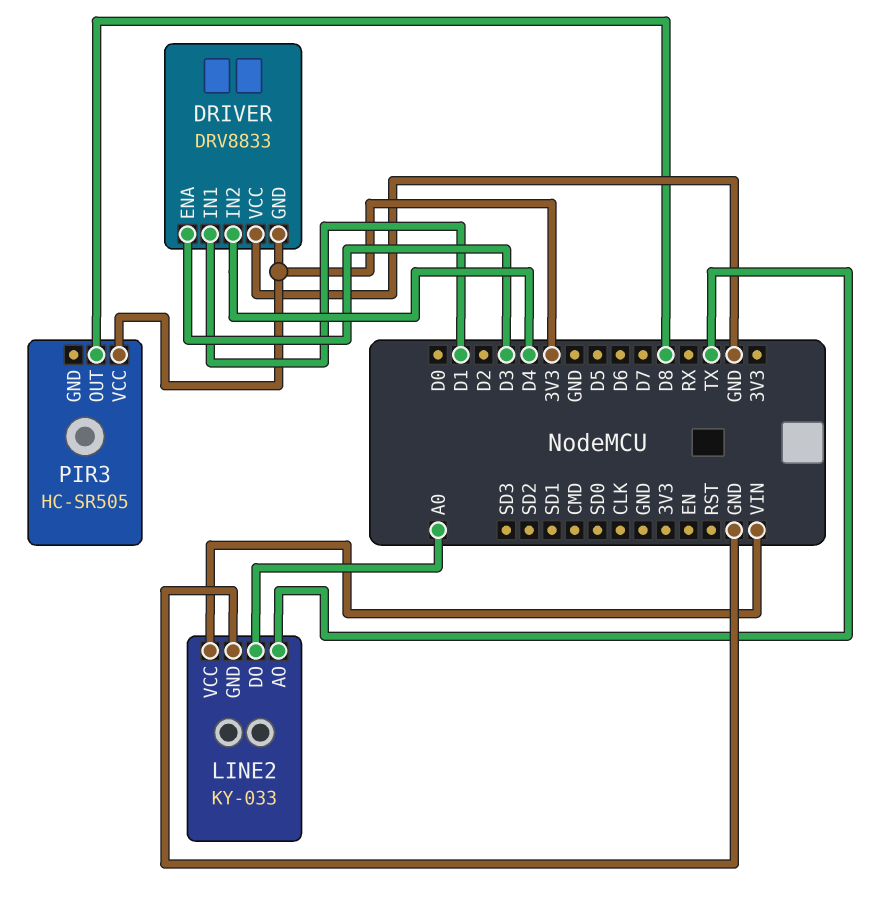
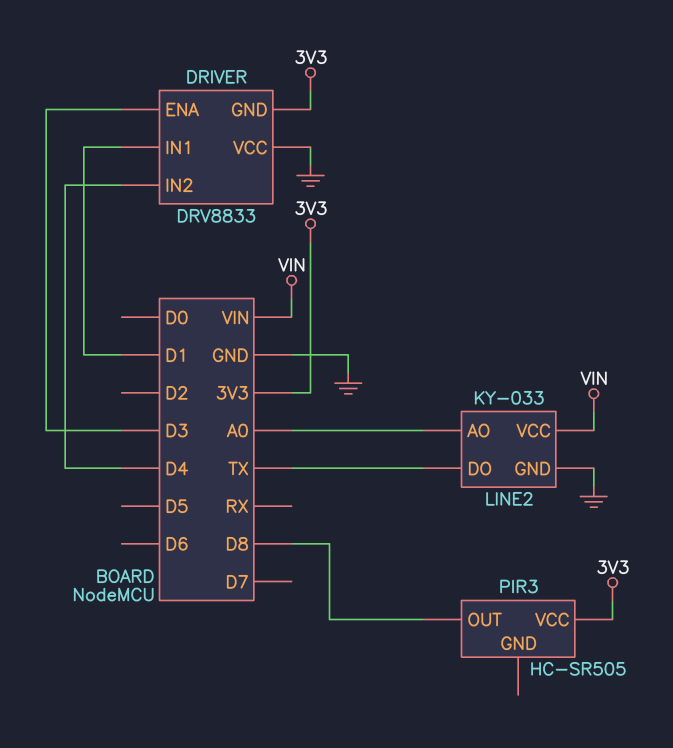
LINE2 pin AO: TX -> A0
LINE2 pin DO: A0 -> TX

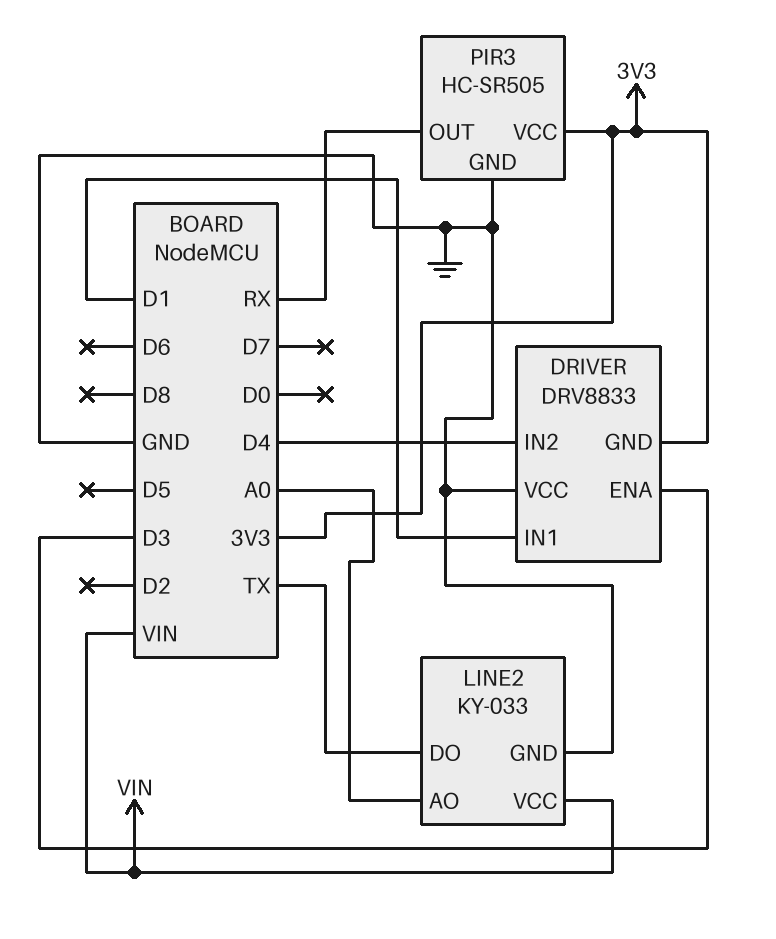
PIR3 pin GND: none -> GND
PIR3 pin OUT: D8 -> RX

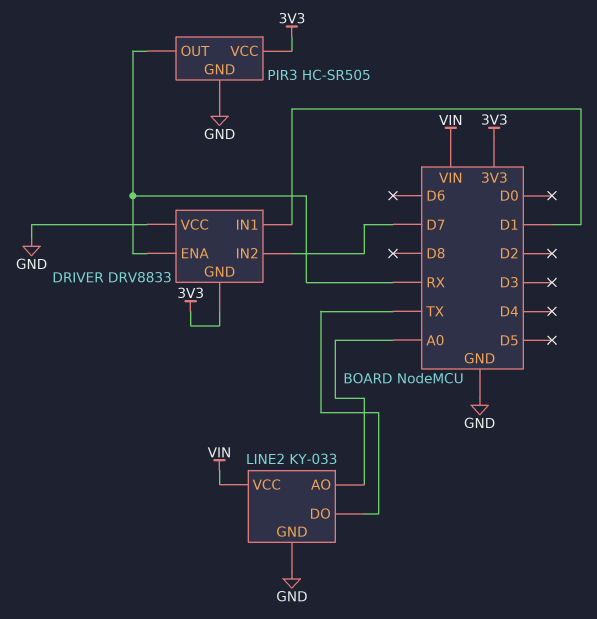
DRIVER pin ENA: D3 -> RX
DRIVER pin IN2: D4 -> D7

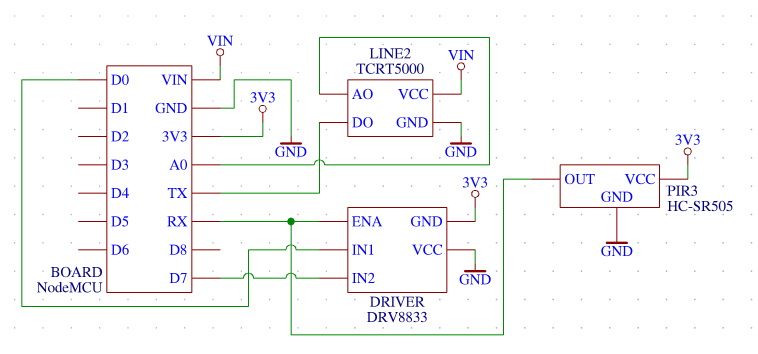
DRIVER pin IN1: D1 -> D0
LINE2: KY-033 -> TCRT5000

